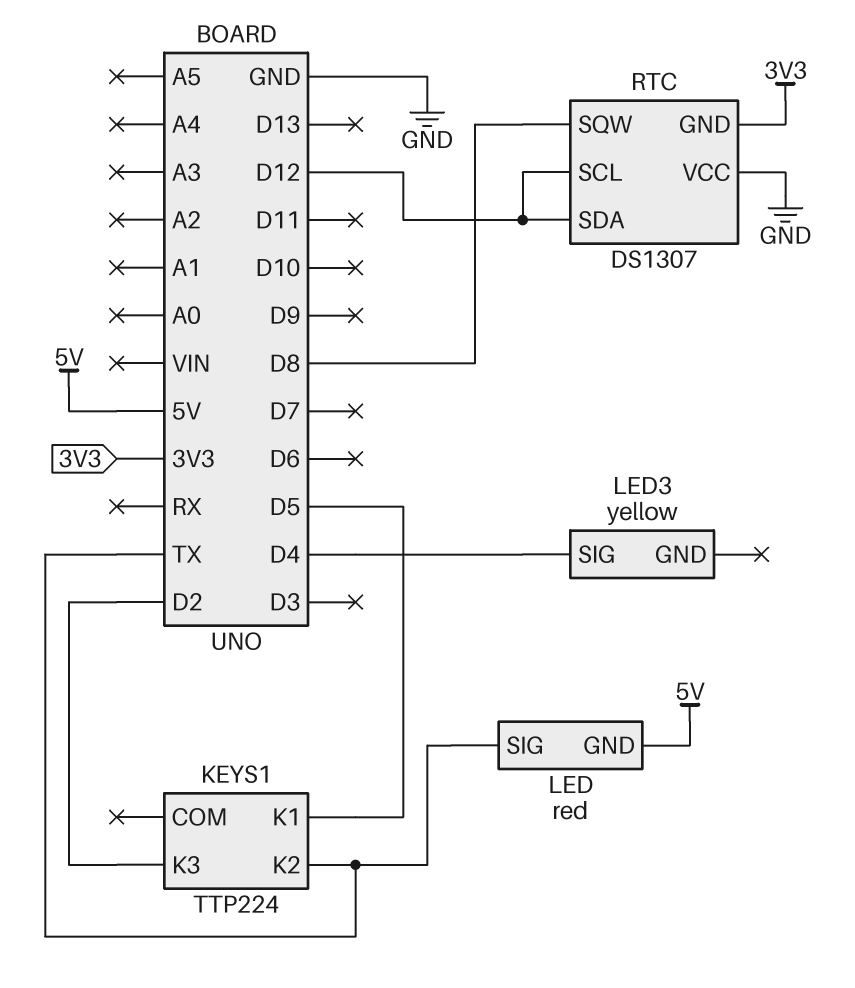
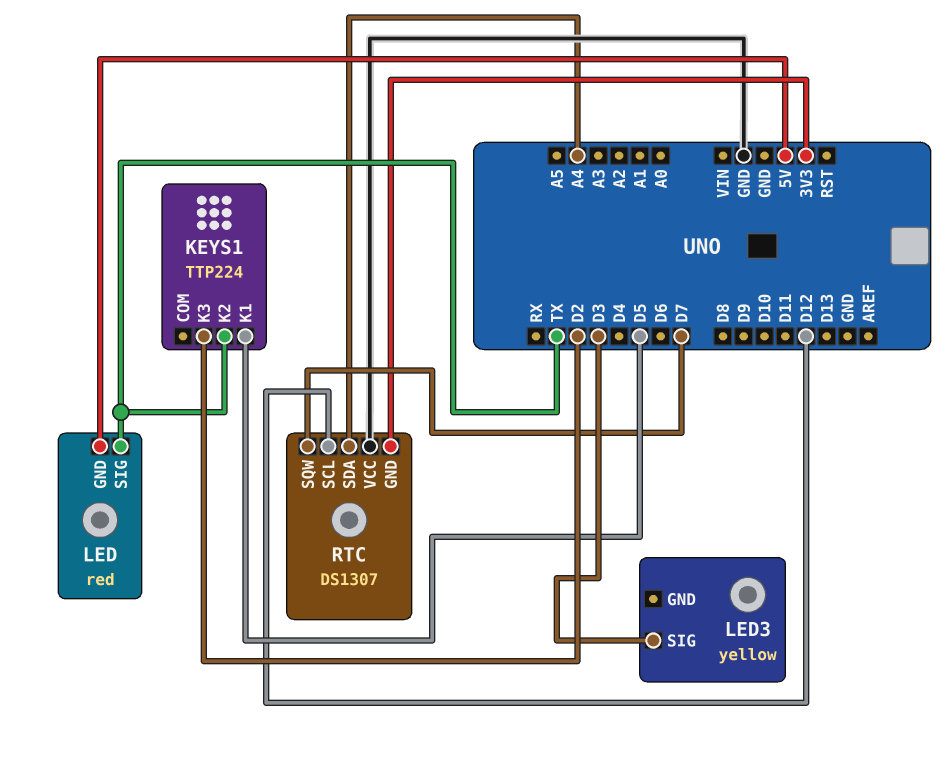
LED3 pin SIG: D4 -> D3
RTC pin SDA: D12 -> A4
RTC pin SQW: D8 -> D7

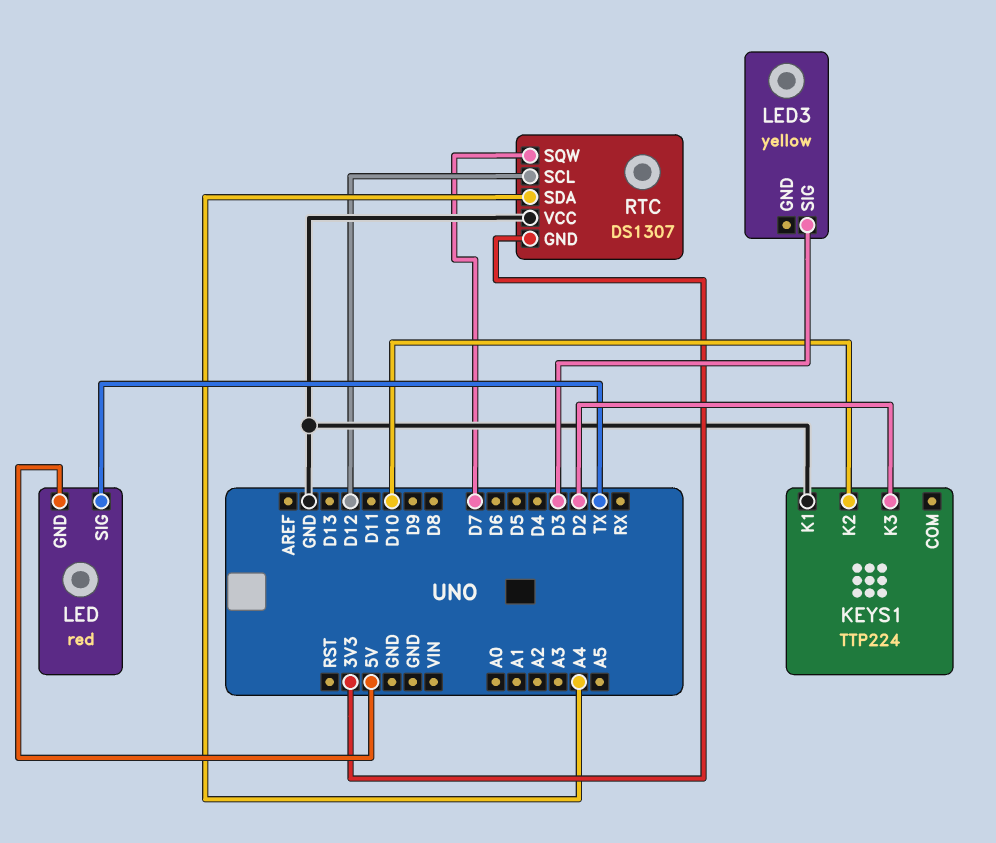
KEYS1 pin K1: D5 -> GND
KEYS1 pin K2: TX -> D10

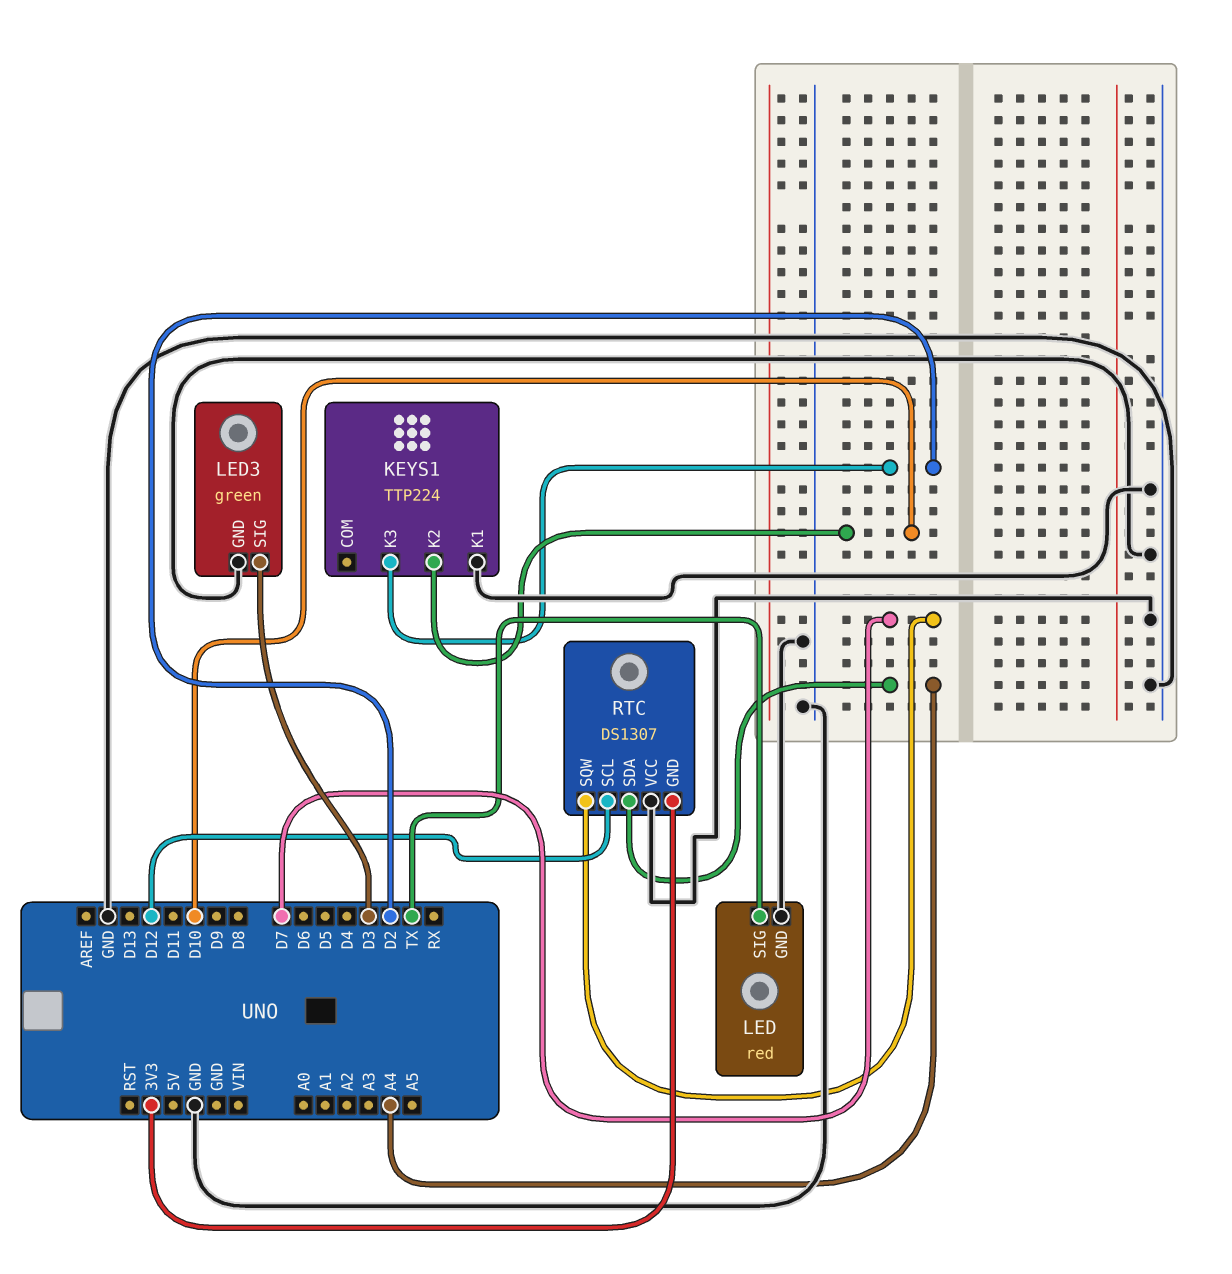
LED pin GND: 5V -> GND
LED3: yellow -> green
LED3 pin GND: none -> GND

